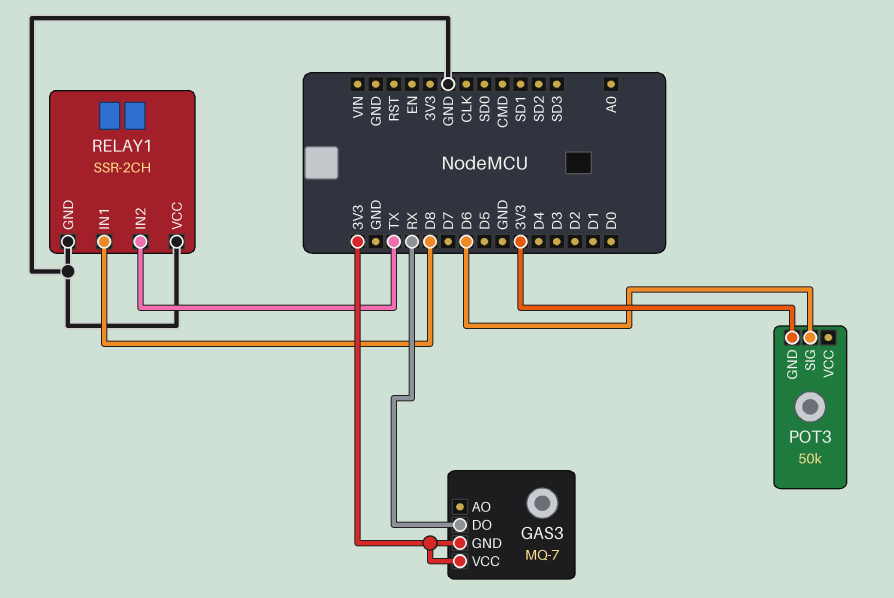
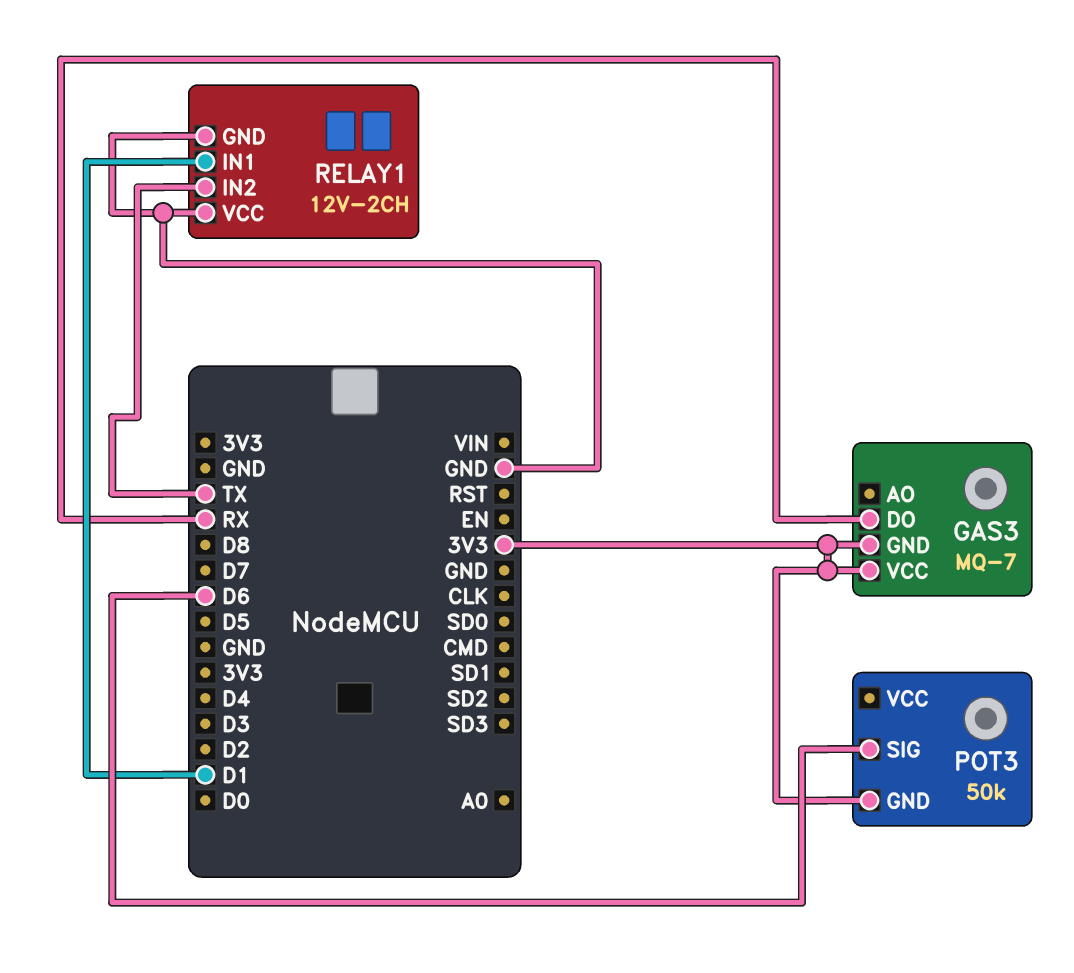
RELAY1: SSR-2CH -> 12V-2CH
RELAY1 pin IN1: D8 -> D1

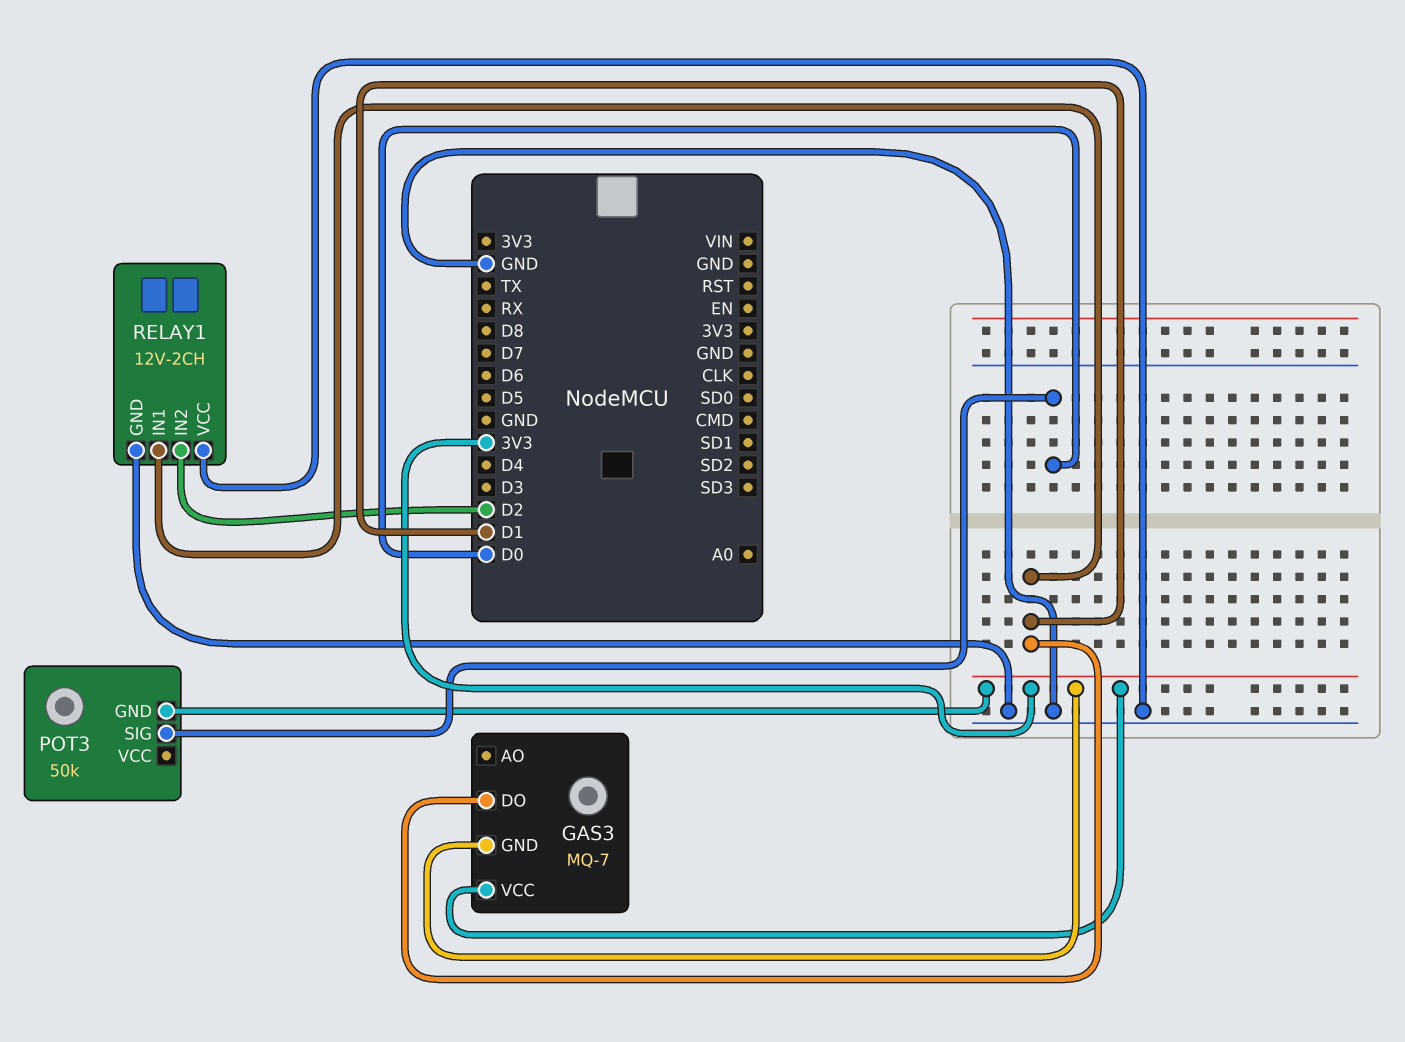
GAS3 pin DO: RX -> D1
POT3 pin SIG: D6 -> D0
RELAY1 pin IN2: TX -> D2

